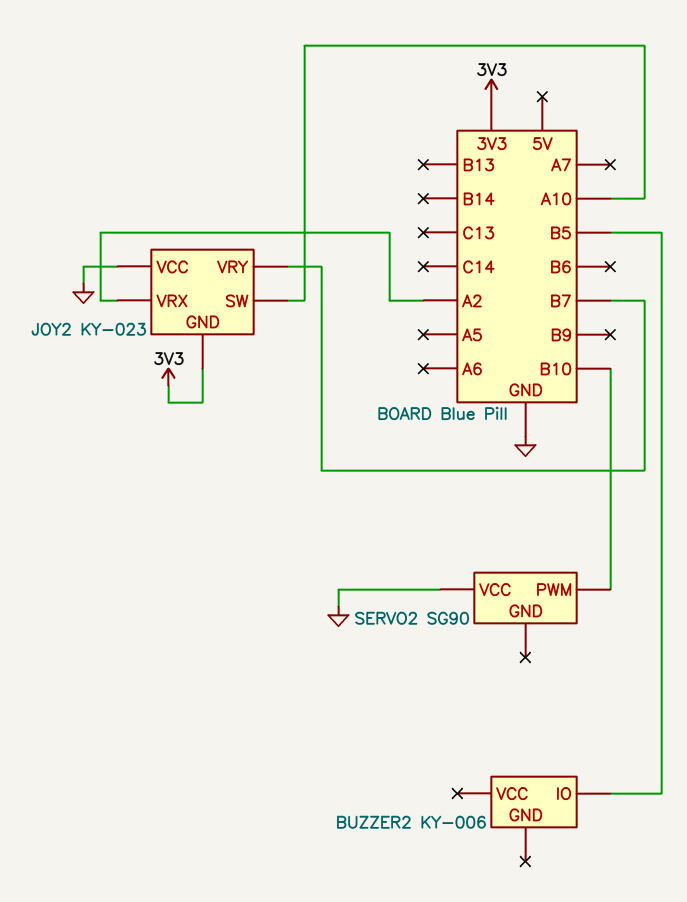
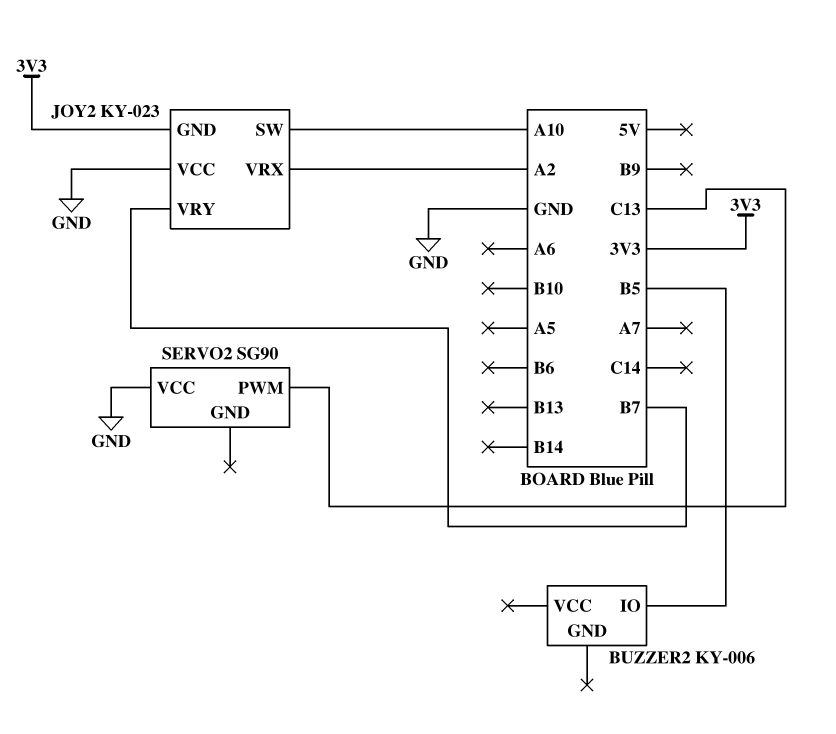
SERVO2 pin PWM: B10 -> C13

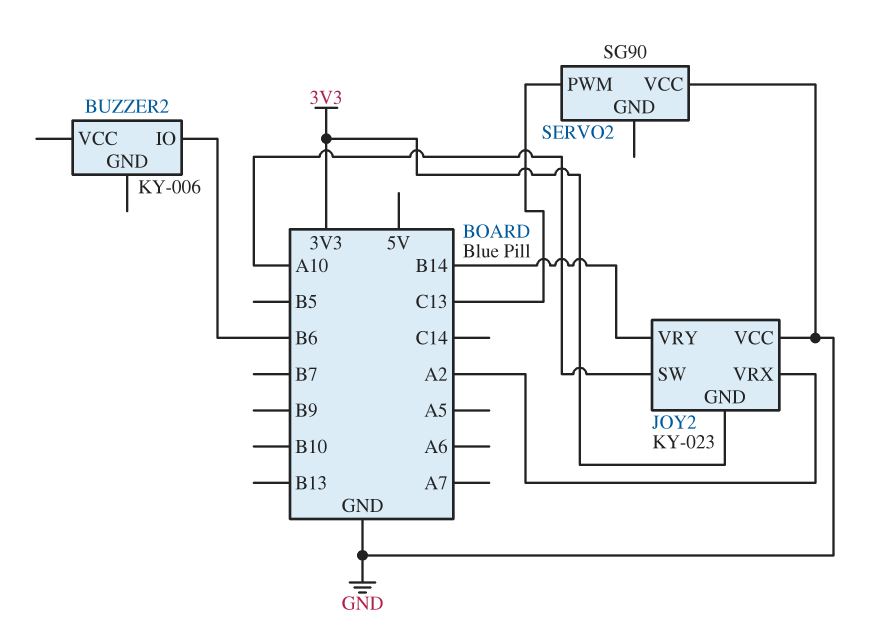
BUZZER2 pin IO: B5 -> B6
JOY2 pin VRY: B7 -> B14

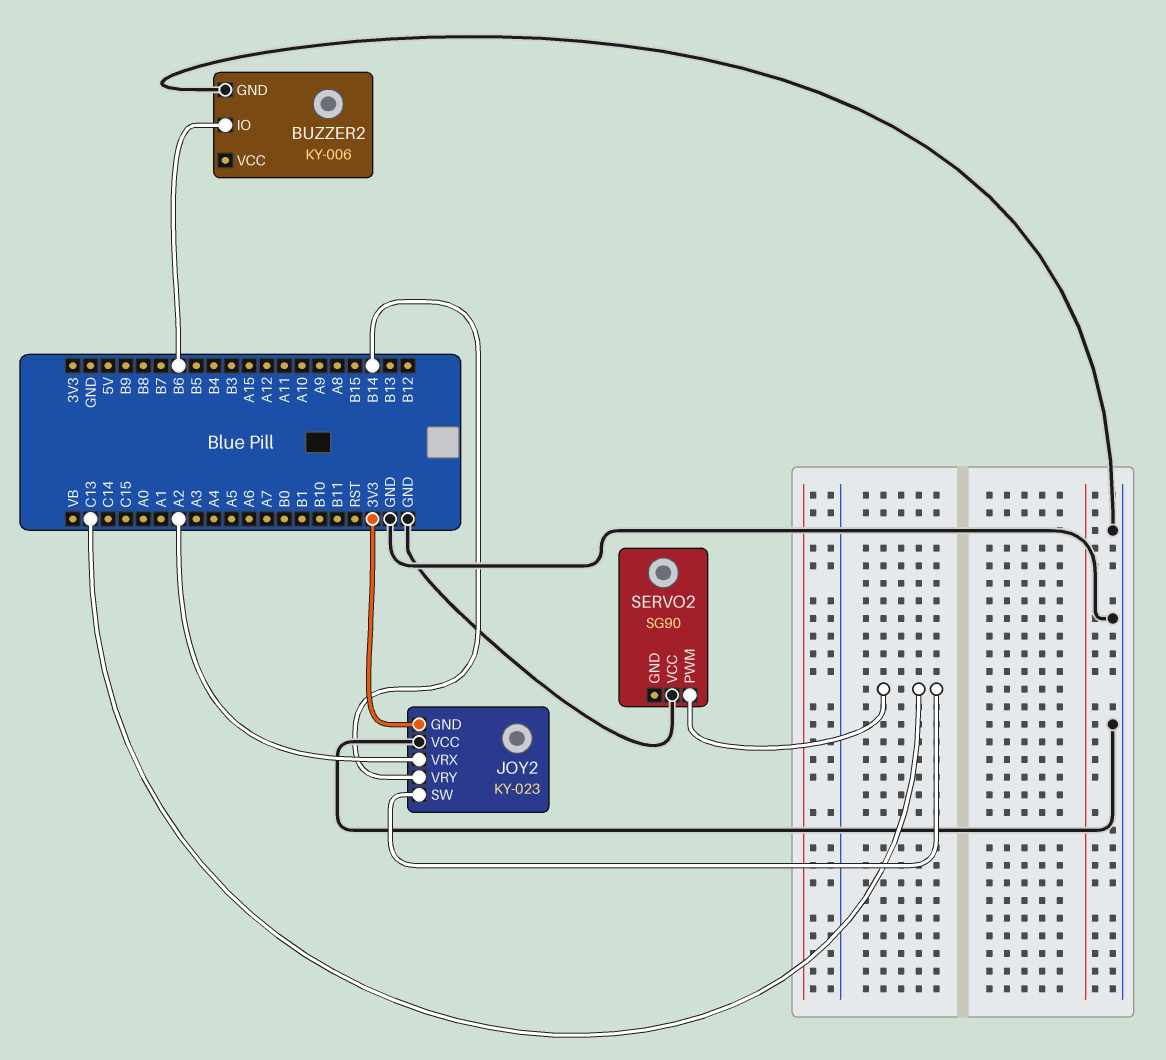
BUZZER2 pin GND: none -> GND
JOY2 pin SW: A10 -> C13

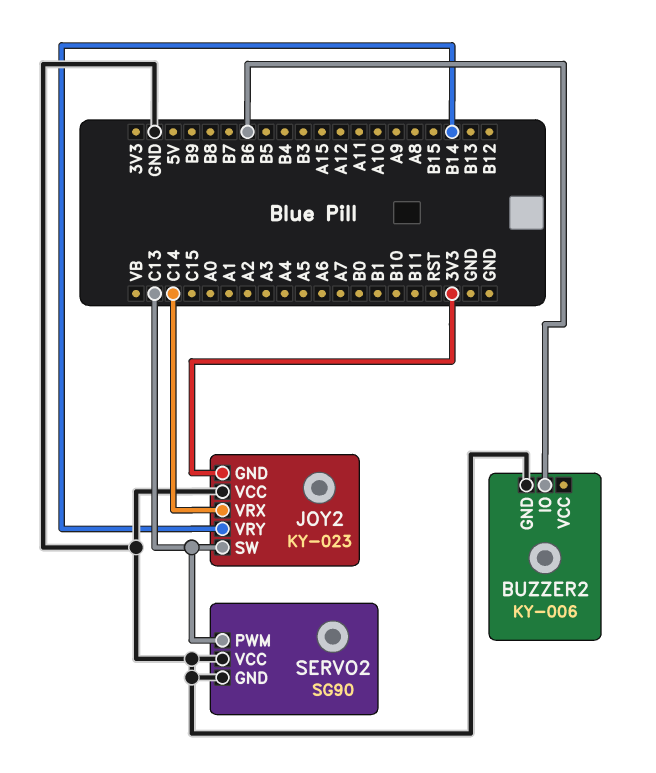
JOY2 pin VRX: A2 -> C14
SERVO2 pin GND: none -> GND

